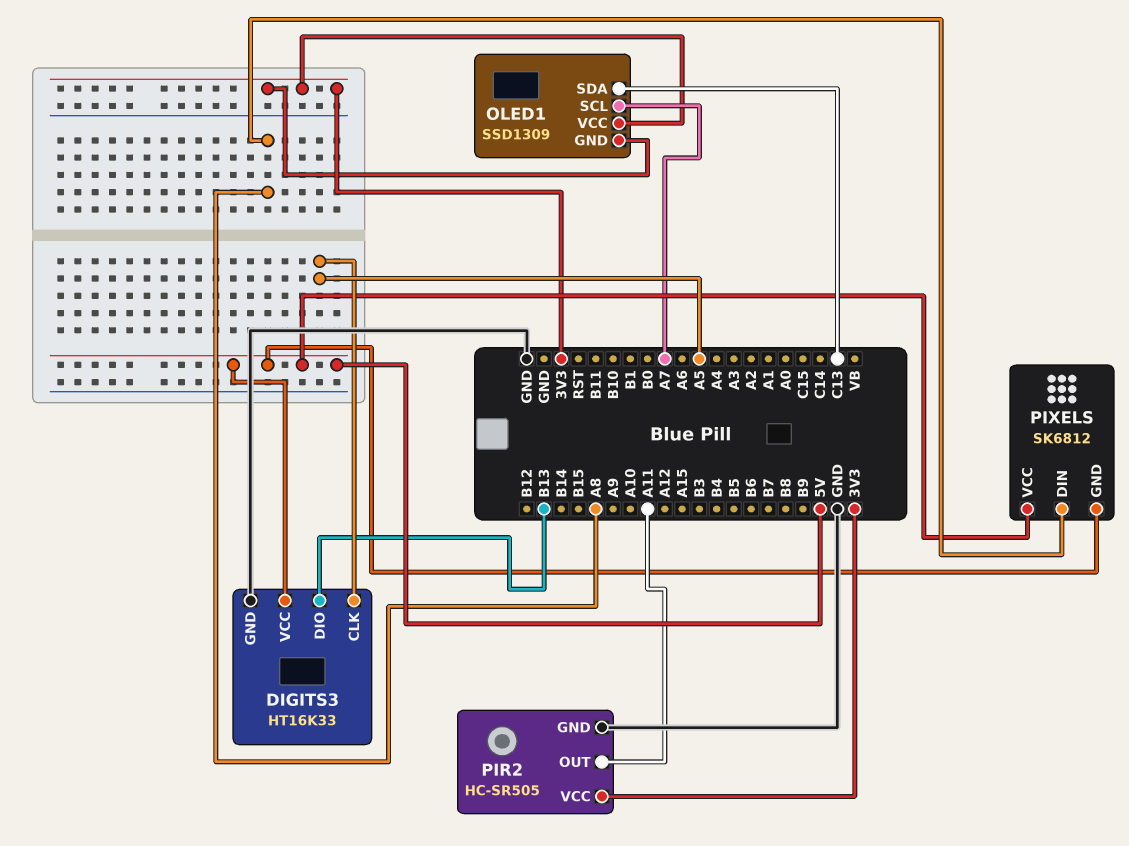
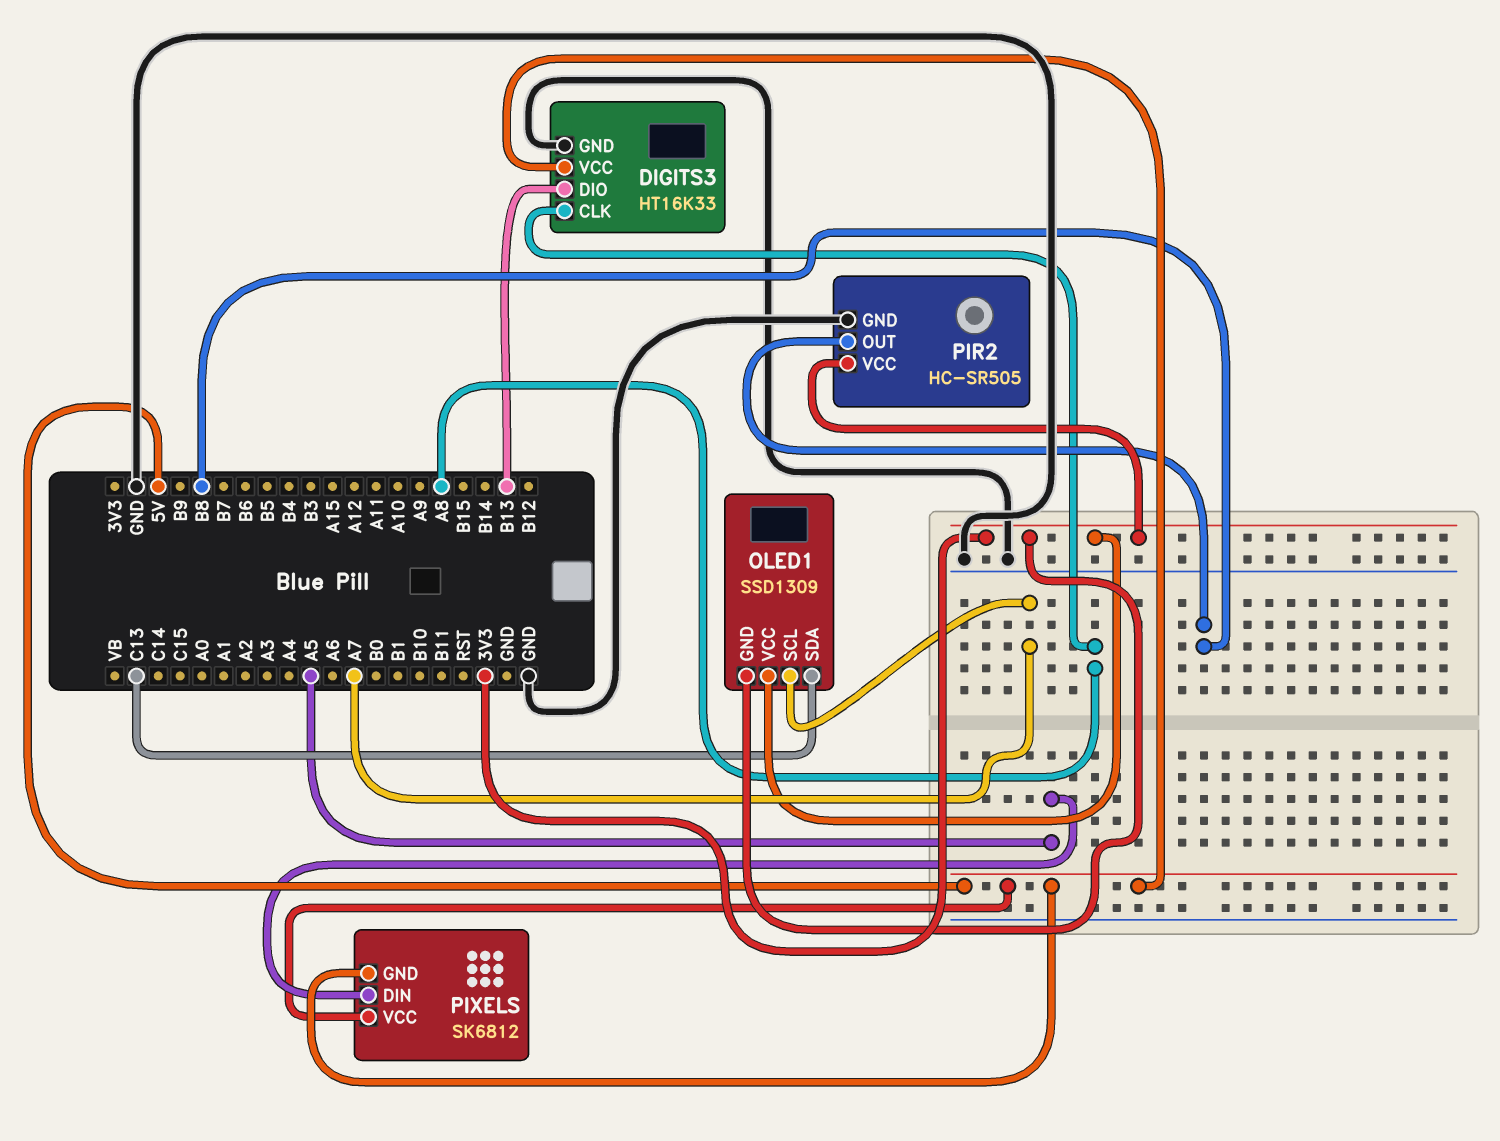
DIGITS3 pin CLK: A5 -> A8
PIR2 pin OUT: A11 -> B8
PIXELS pin DIN: A8 -> A5

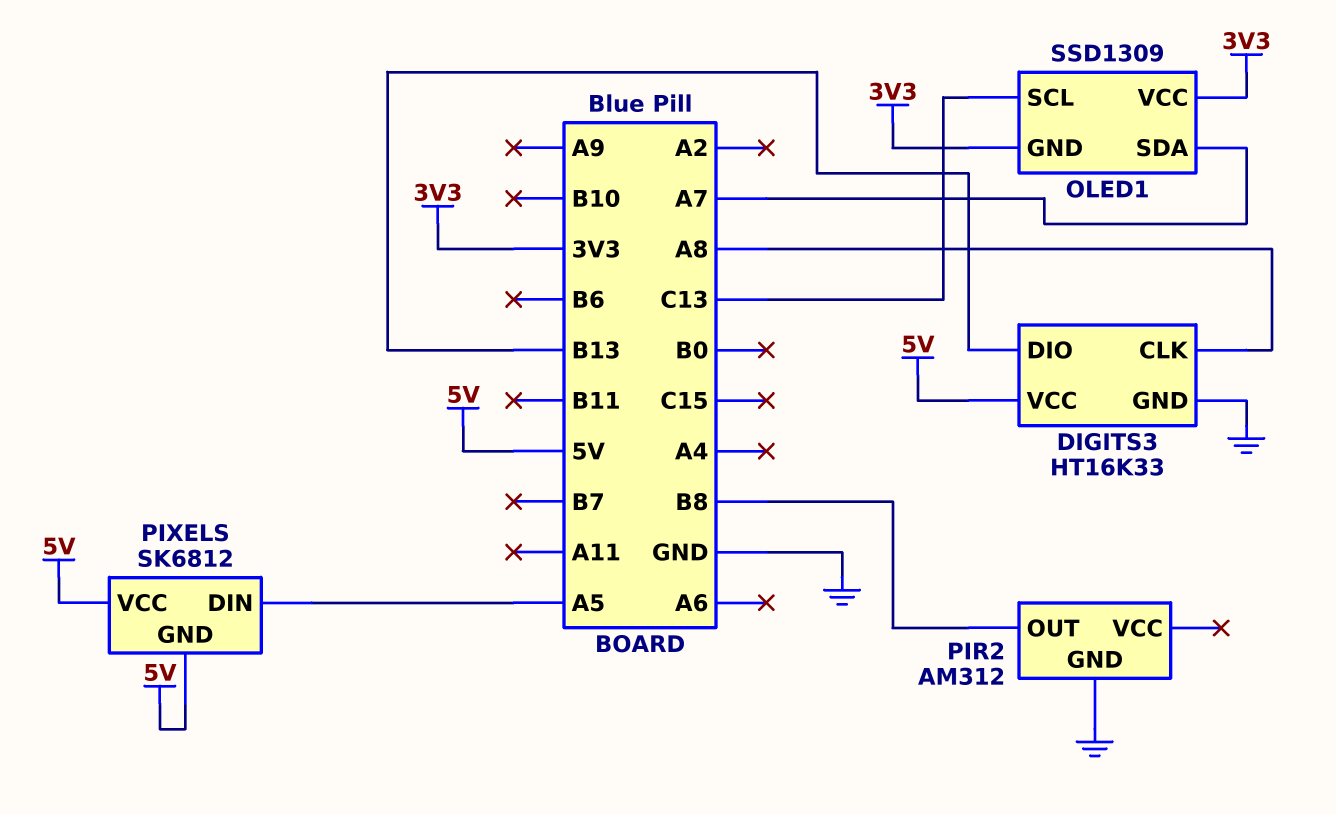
OLED1 pin SCL: A7 -> C13
OLED1 pin SDA: C13 -> A7
PIR2: HC-SR505 -> AM312
PIR2 pin VCC: 3V3 -> none

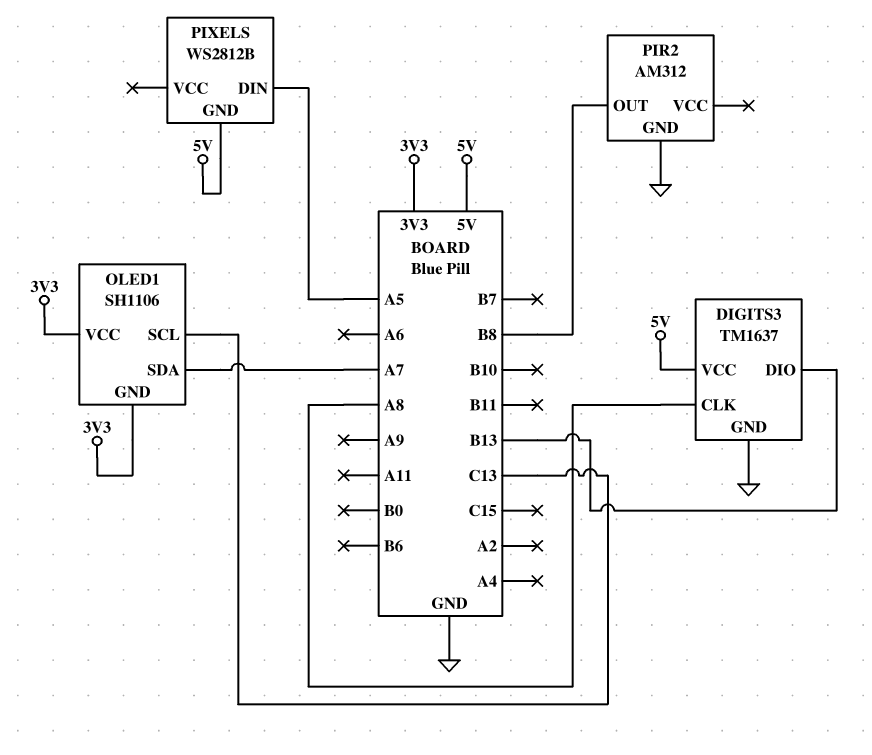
DIGITS3: HT16K33 -> TM1637
OLED1: SSD1309 -> SH1106
PIXELS: SK6812 -> WS2812B
PIXELS pin VCC: 5V -> none

